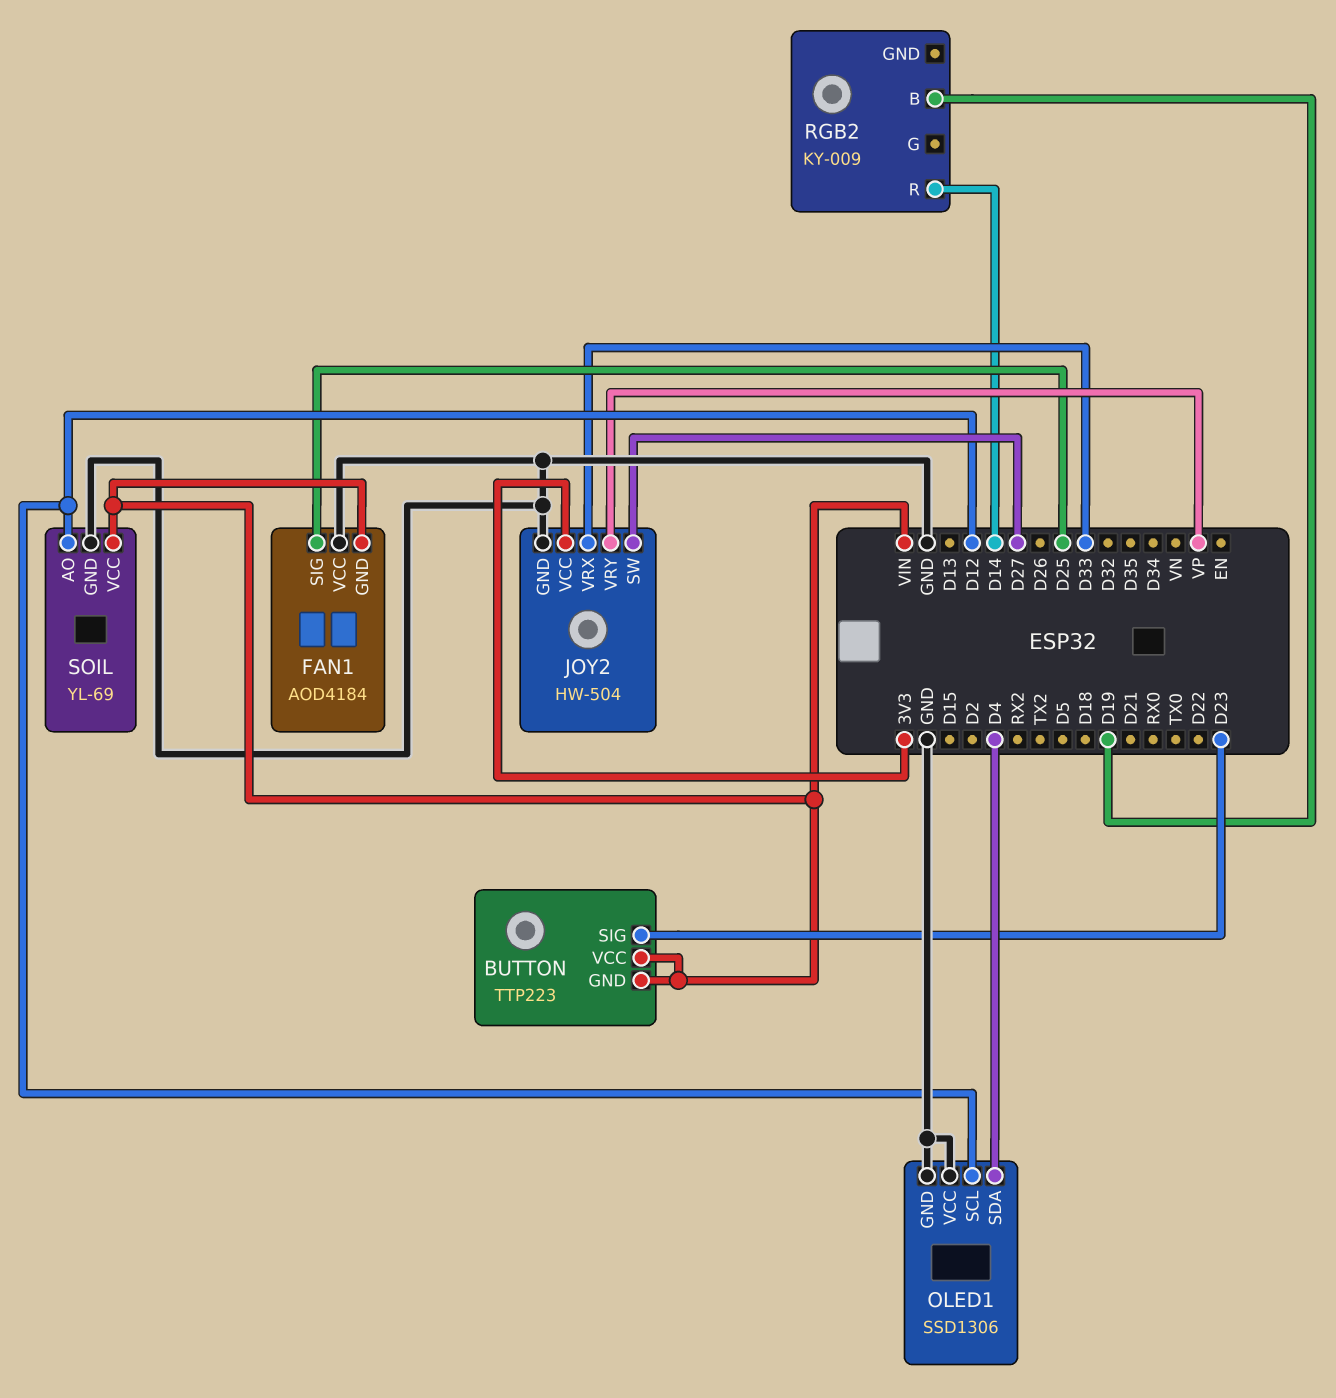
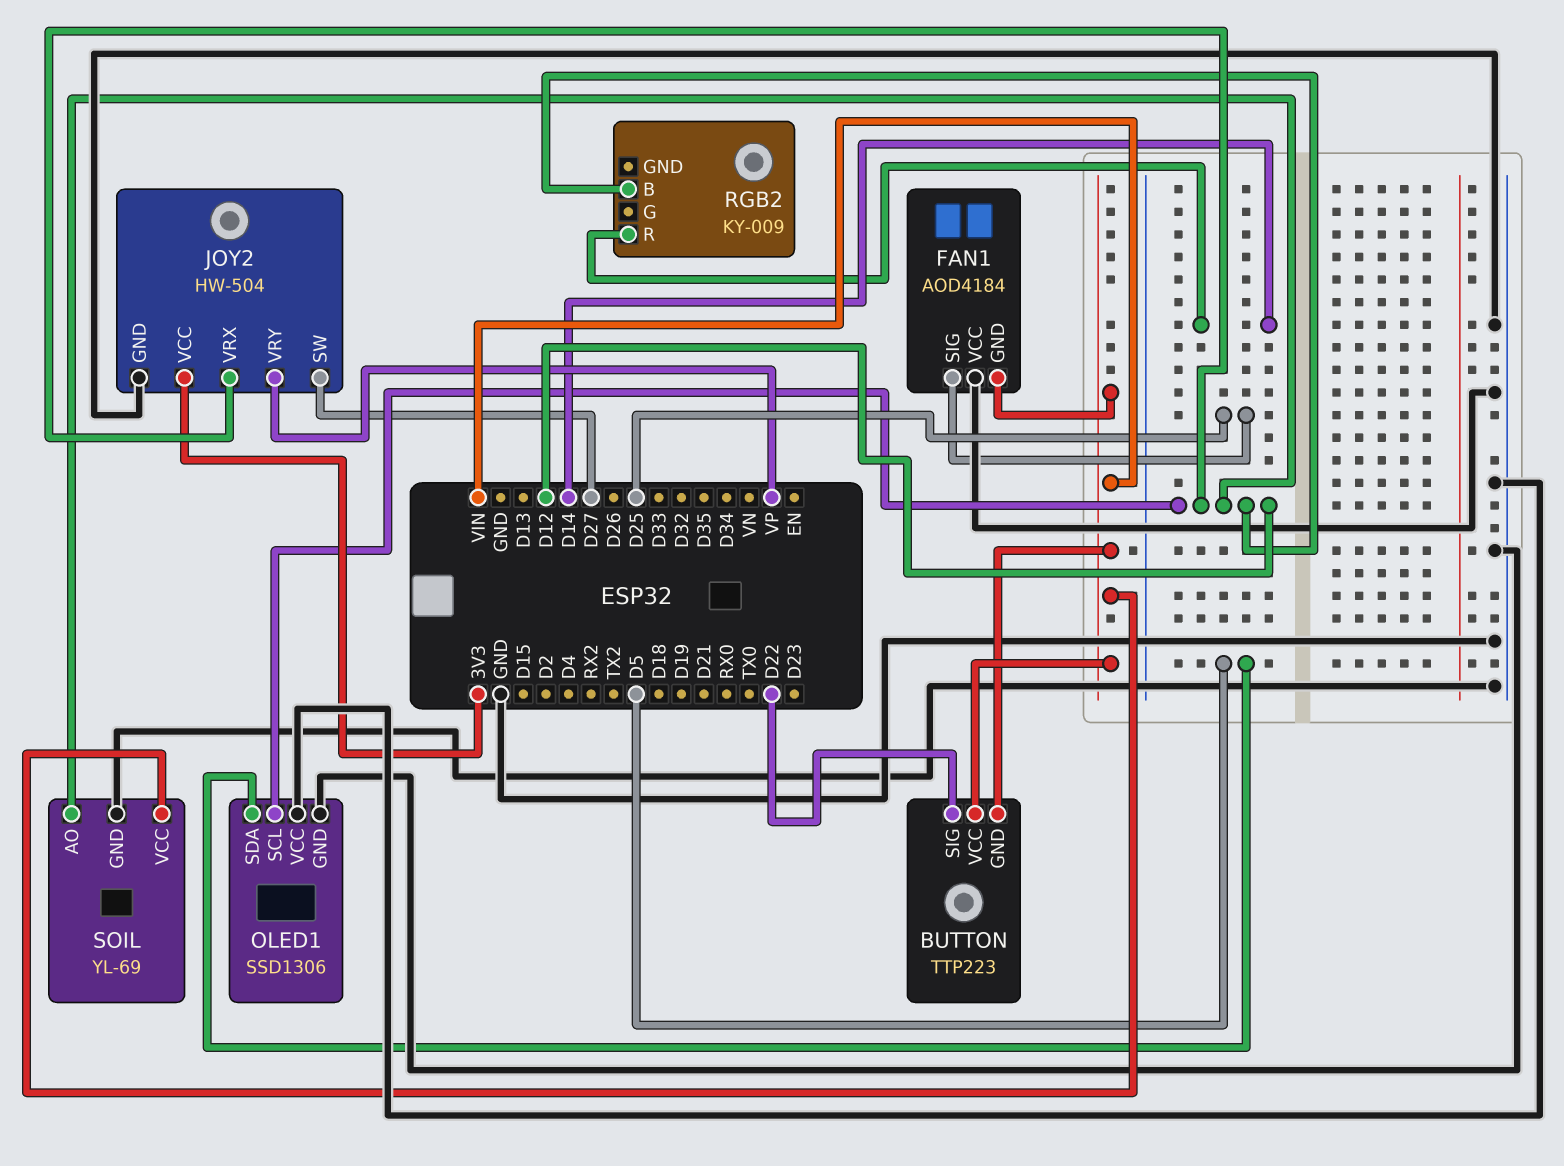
BUTTON pin SIG: D23 -> D22
JOY2 pin VRX: D33 -> D12
OLED1 pin SDA: D4 -> D5
RGB2 pin B: D19 -> D12

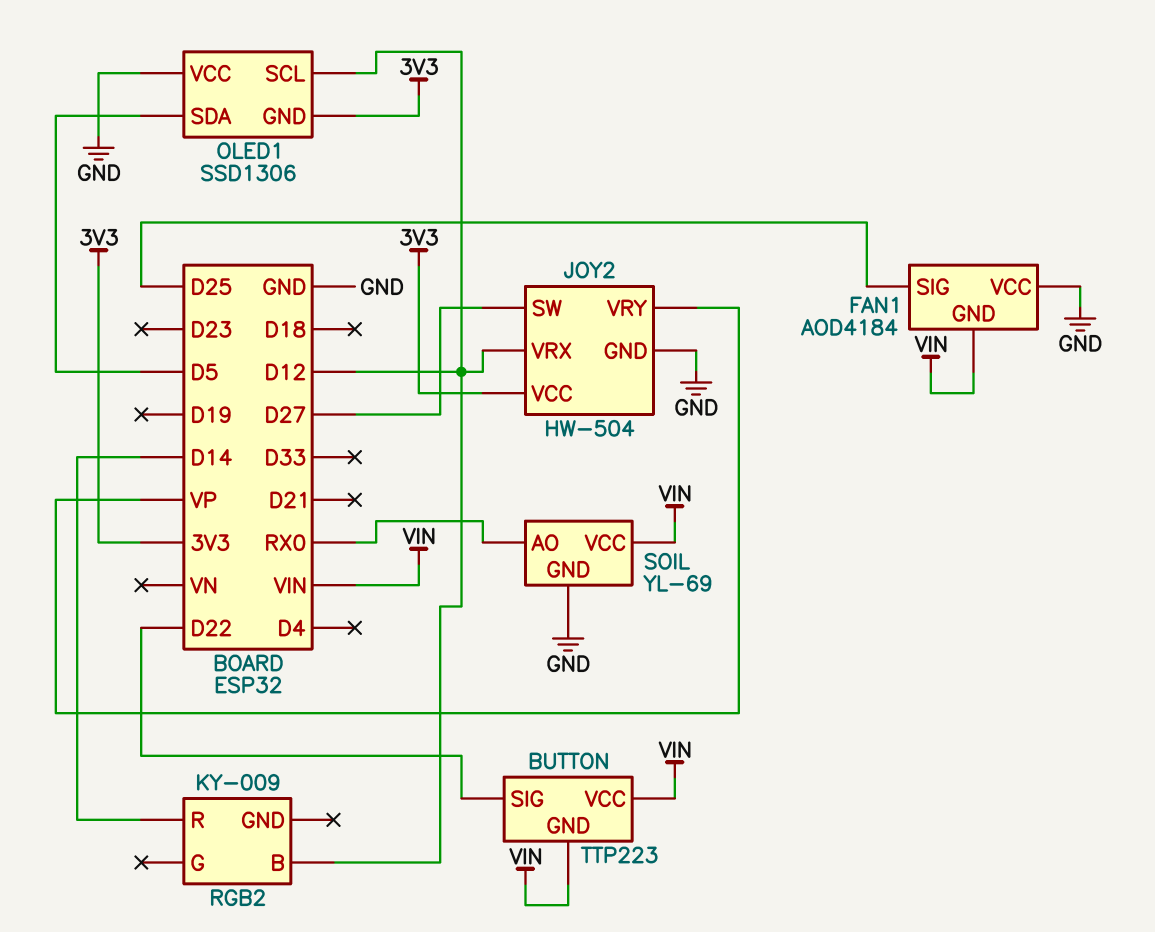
OLED1 pin GND: GND -> 3V3
SOIL pin AO: D12 -> RX0

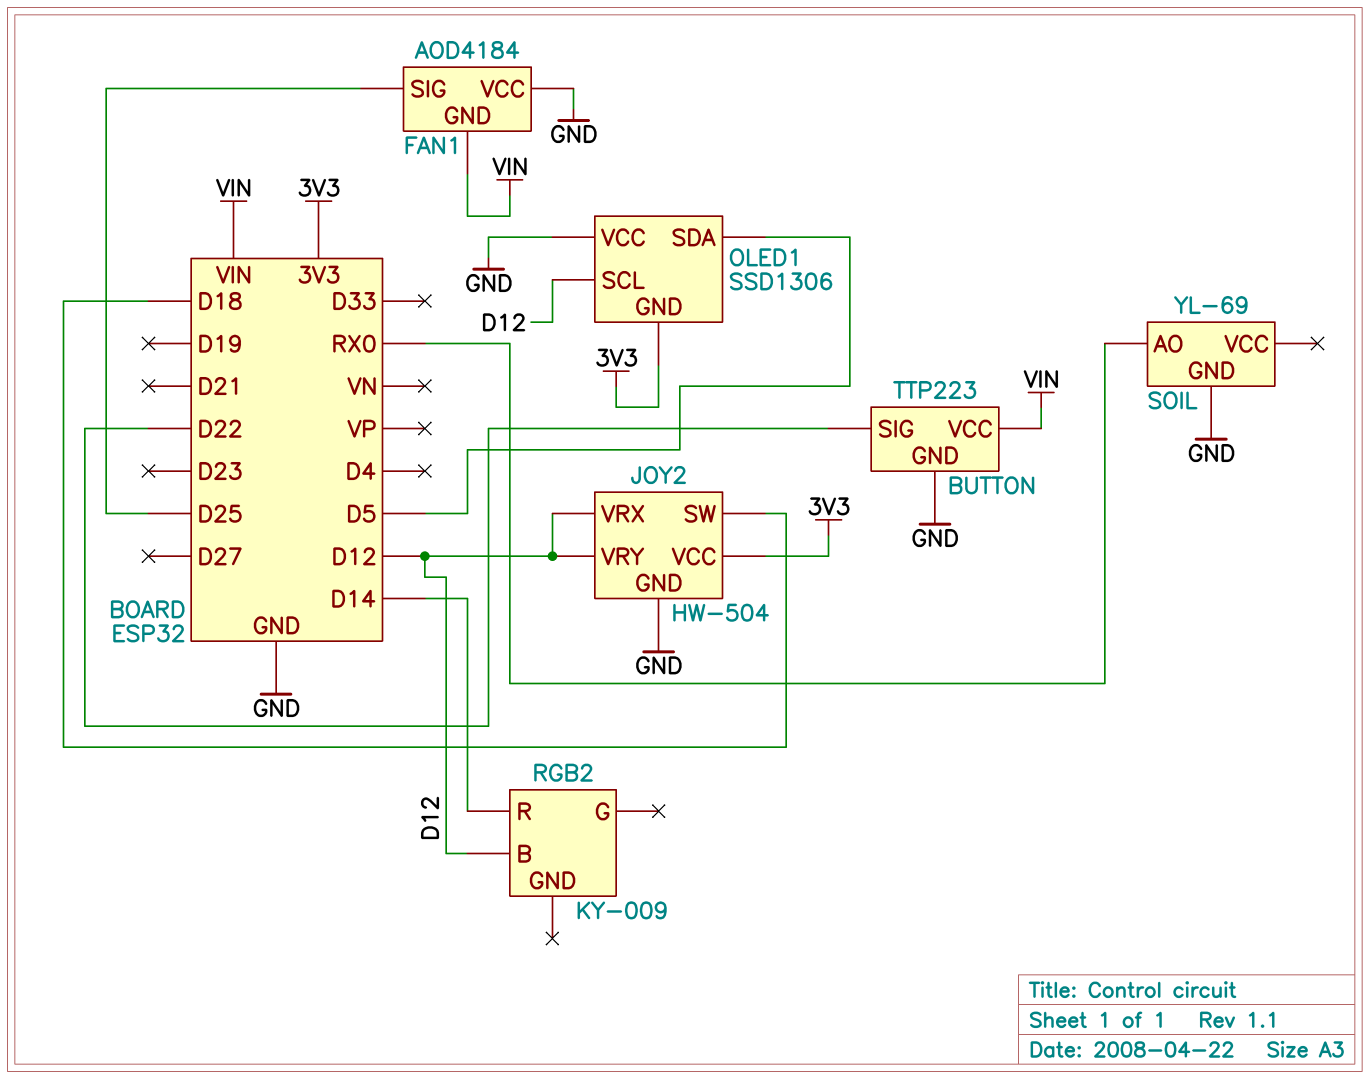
BUTTON pin GND: VIN -> GND
JOY2 pin SW: D27 -> D18
JOY2 pin VRY: VP -> D12
SOIL pin VCC: VIN -> none

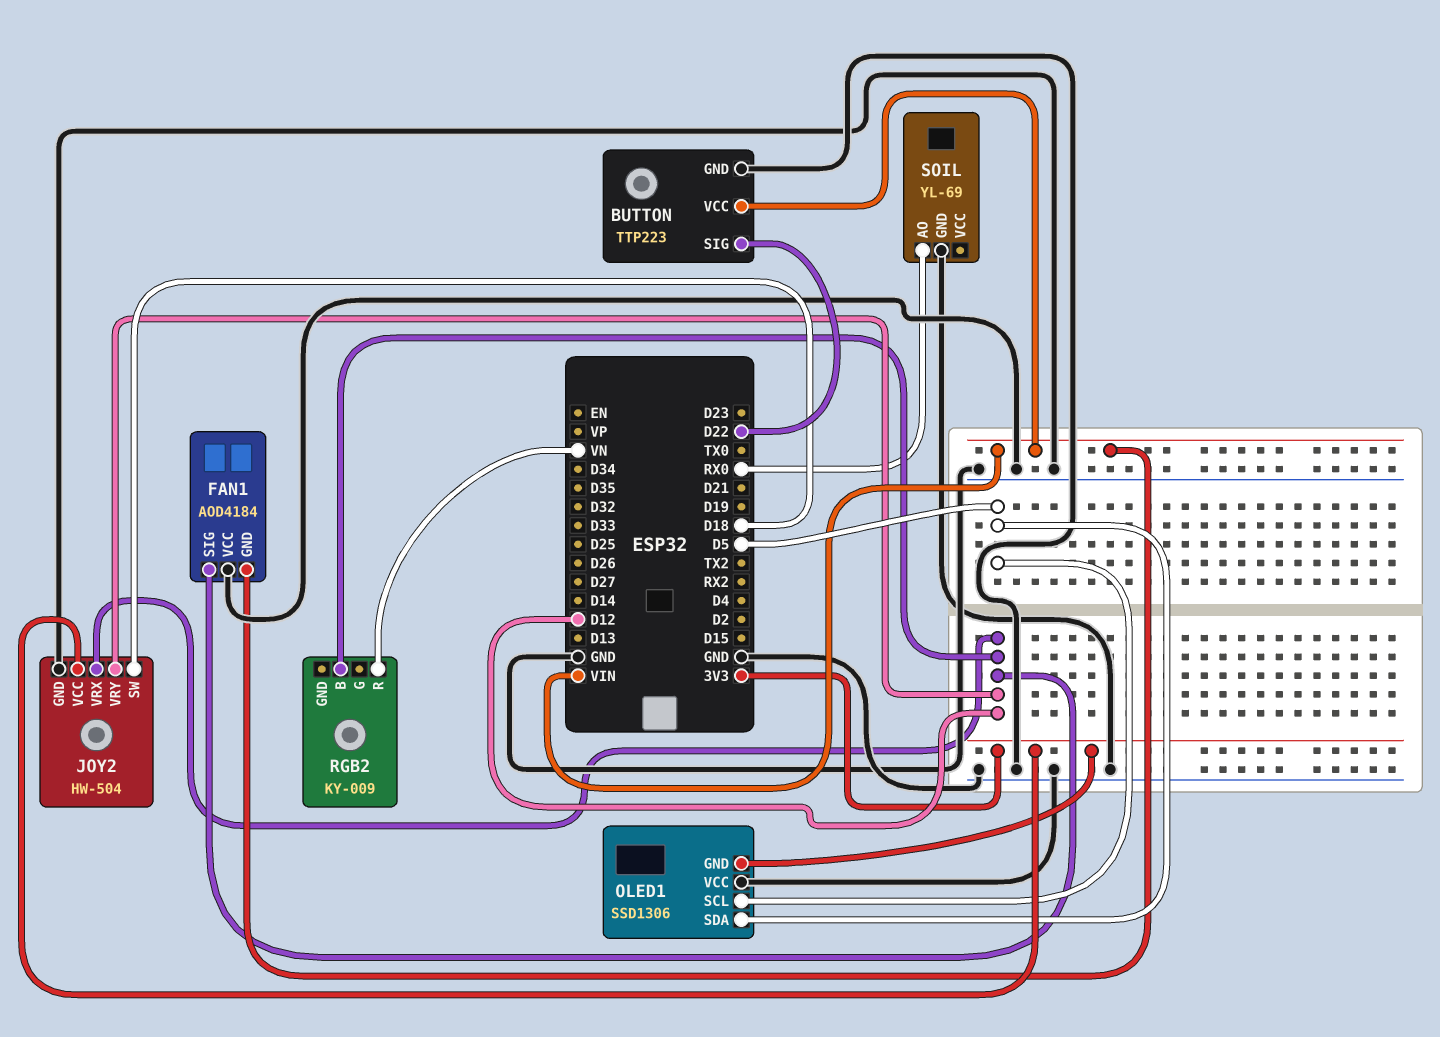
FAN1 pin SIG: D25 -> D12
OLED1 pin SCL: D12 -> D5
RGB2 pin R: D14 -> VN

